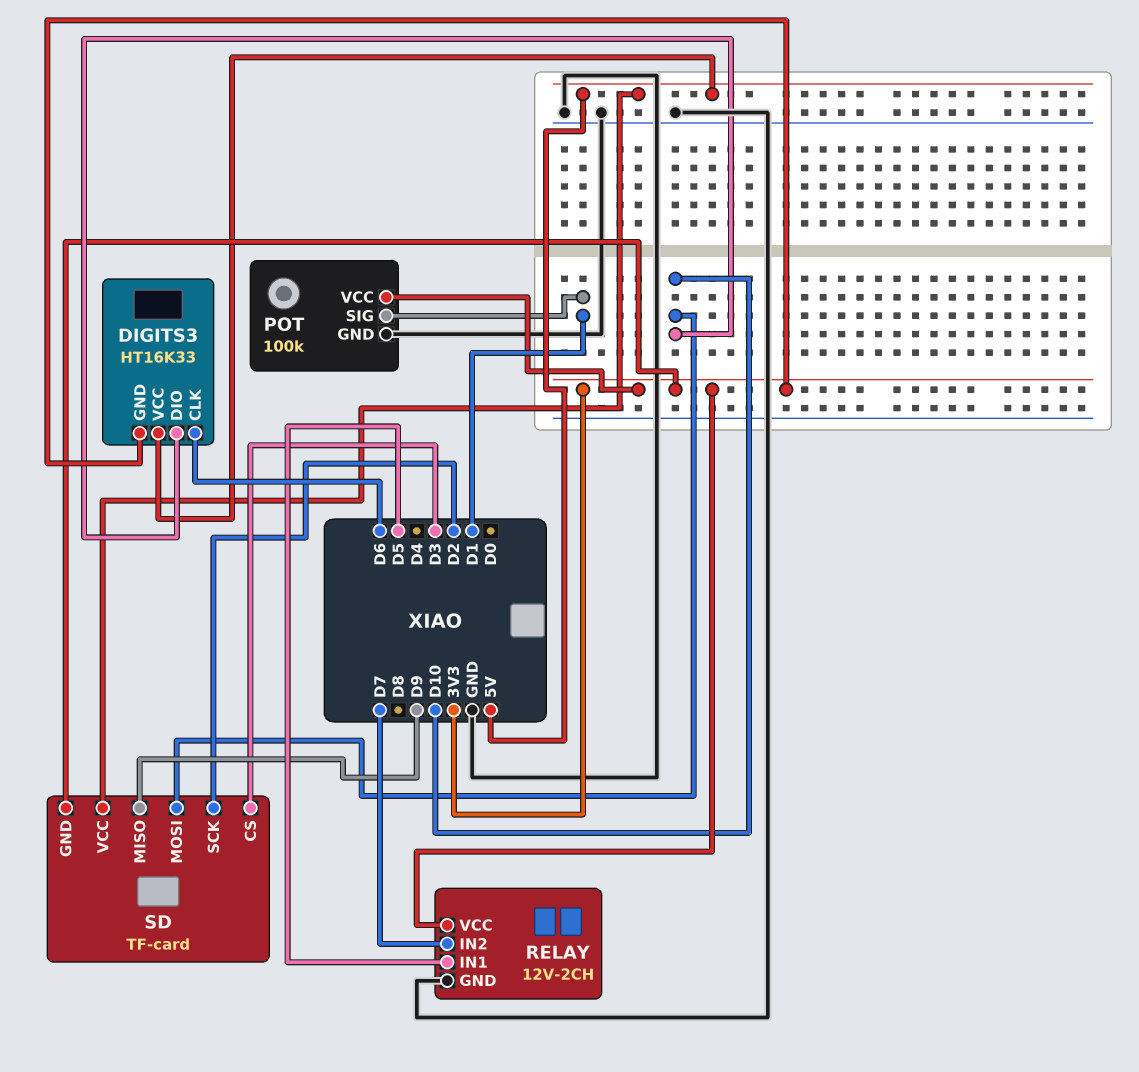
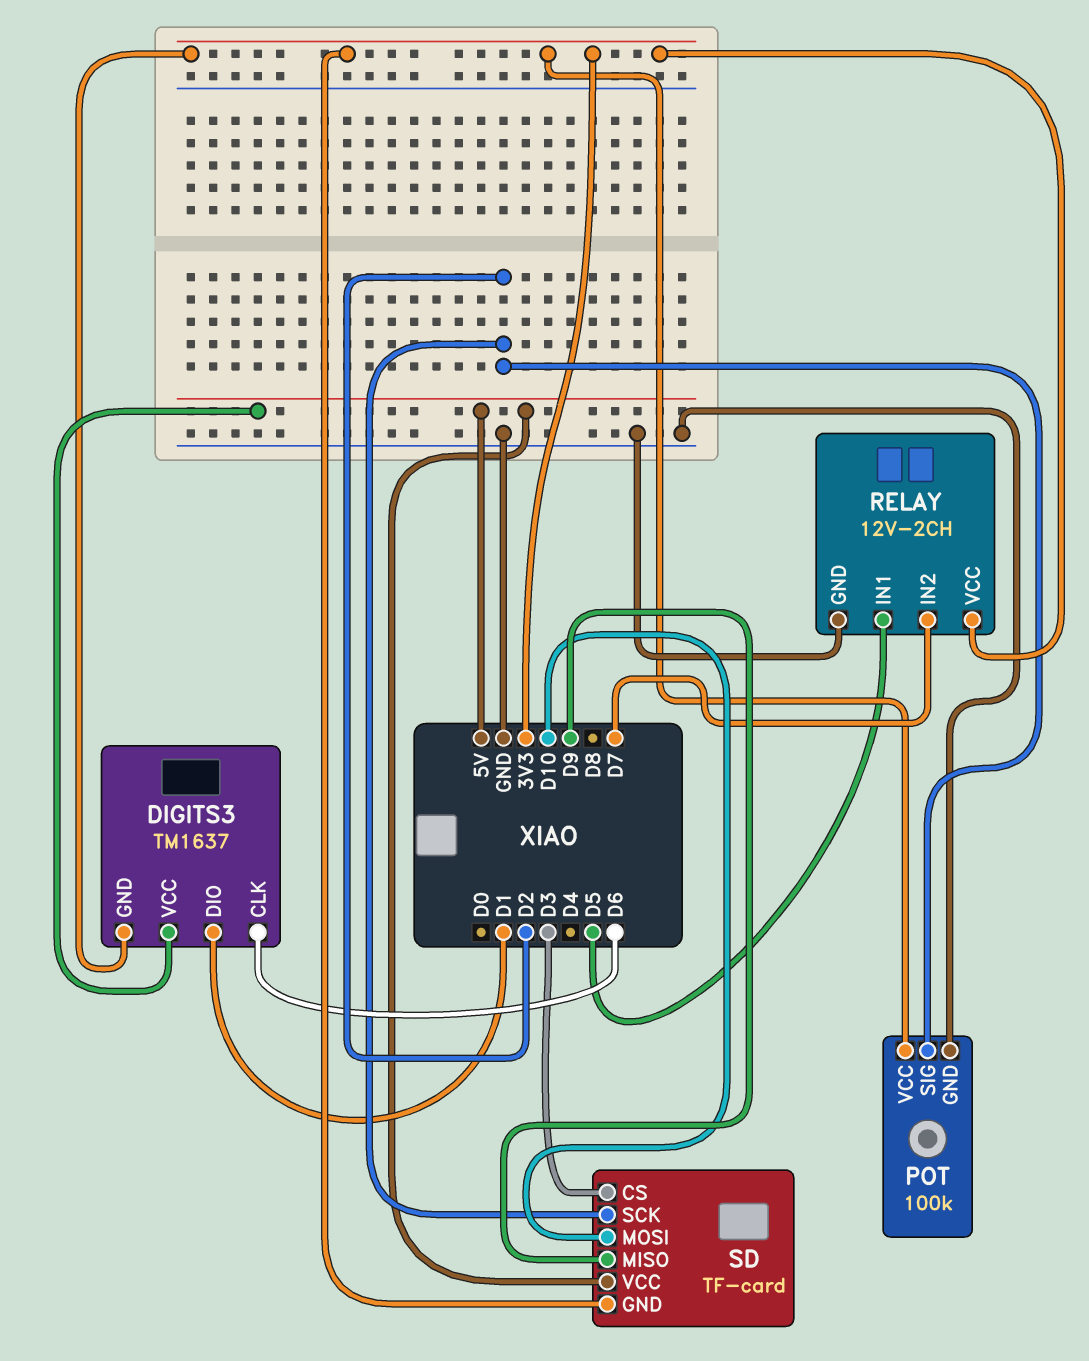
DIGITS3: HT16K33 -> TM1637
DIGITS3 pin DIO: D10 -> D1
POT pin SIG: D1 -> D2

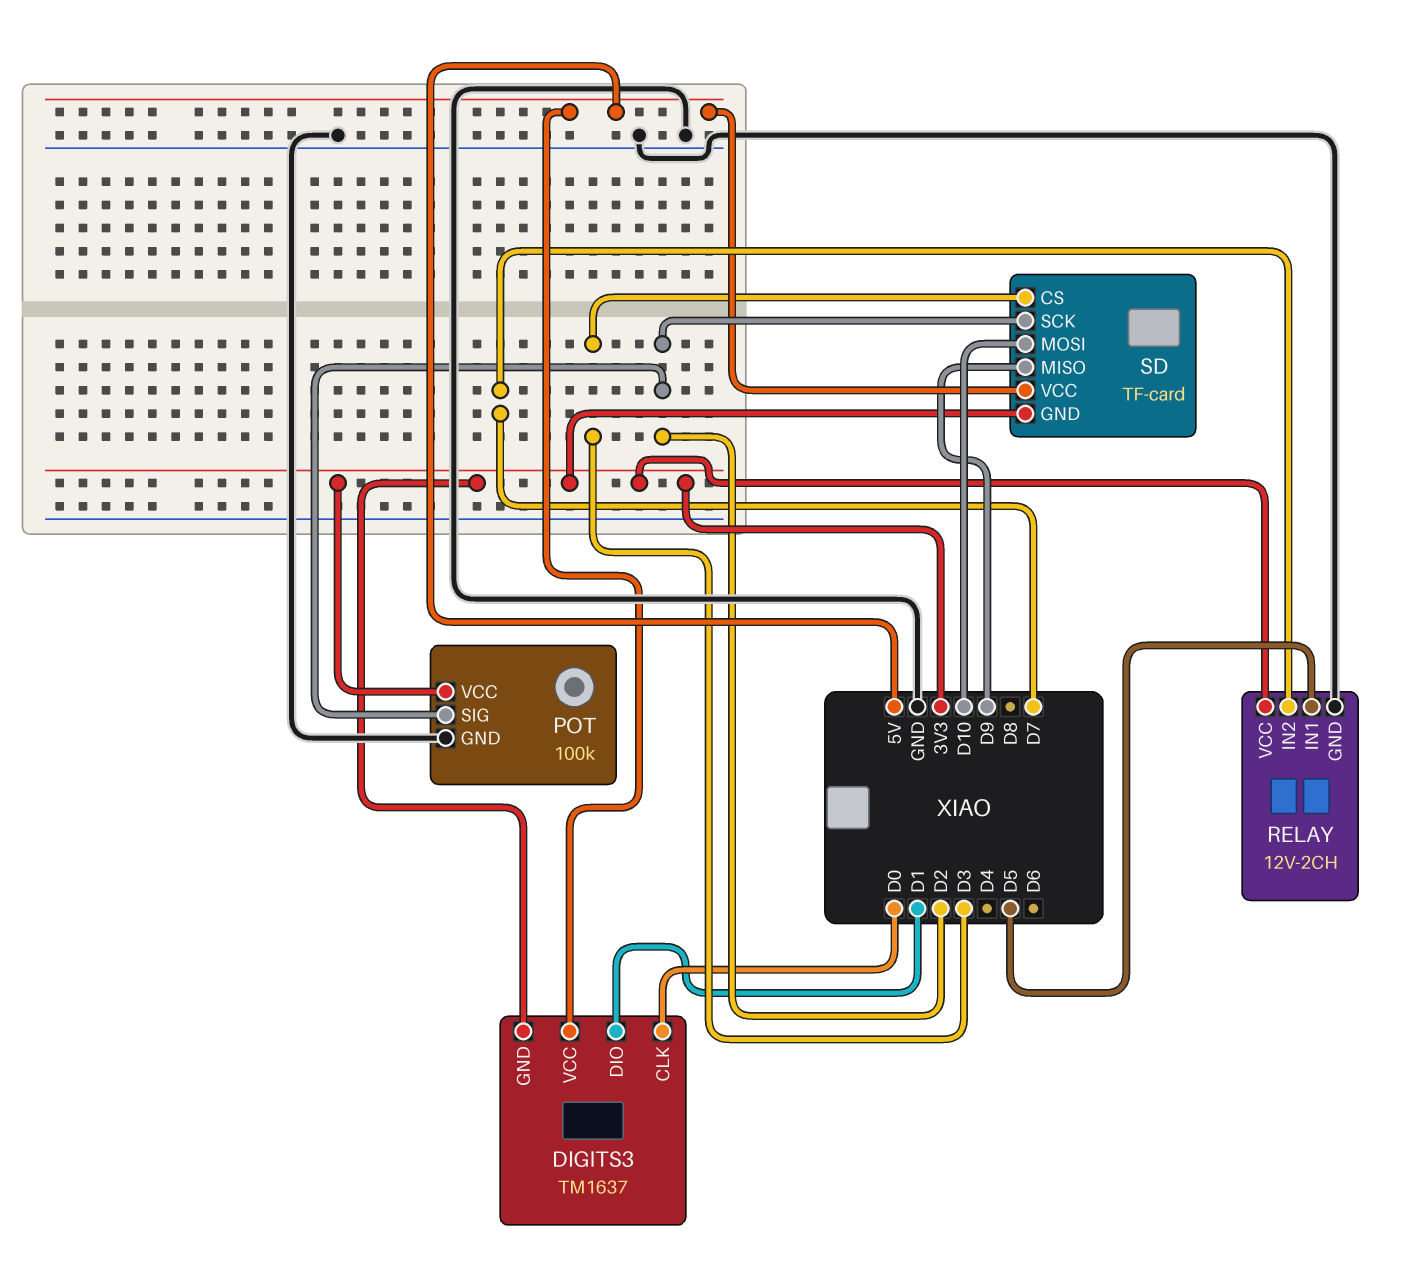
DIGITS3 pin CLK: D6 -> D0

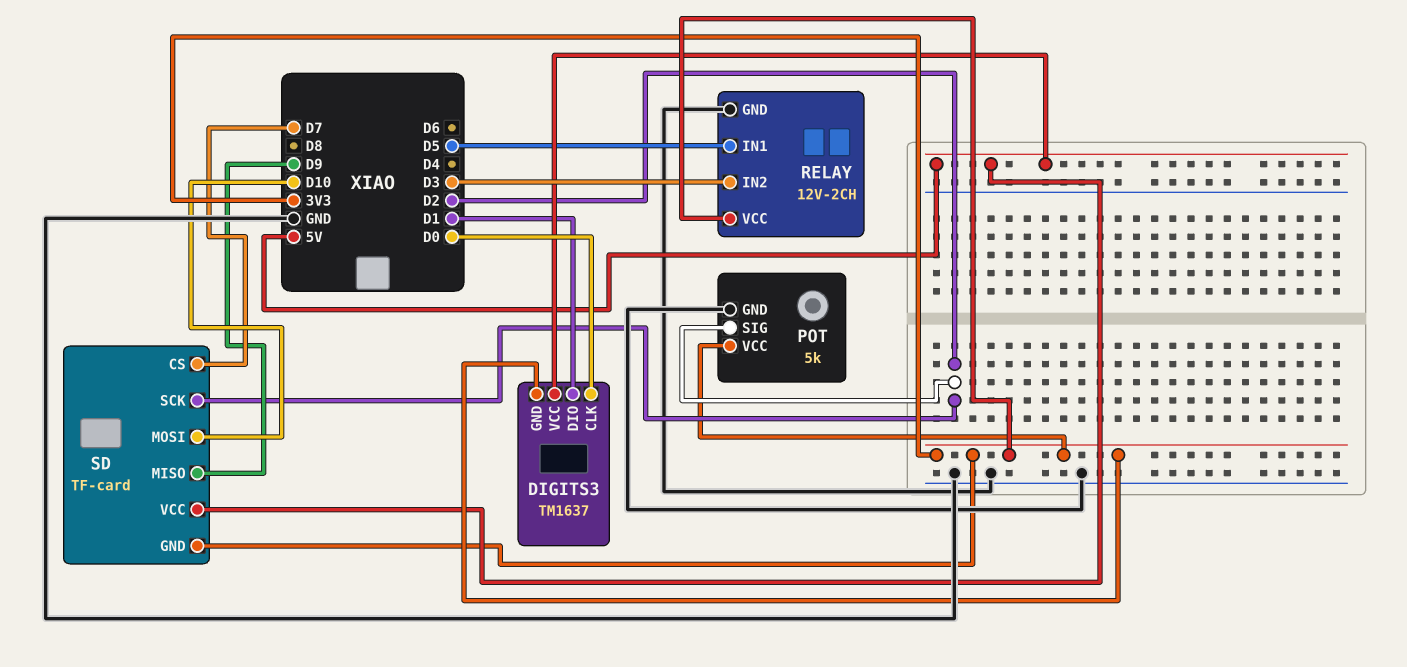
POT: 100k -> 5k
RELAY pin IN2: D7 -> D3
SD pin CS: D3 -> D7

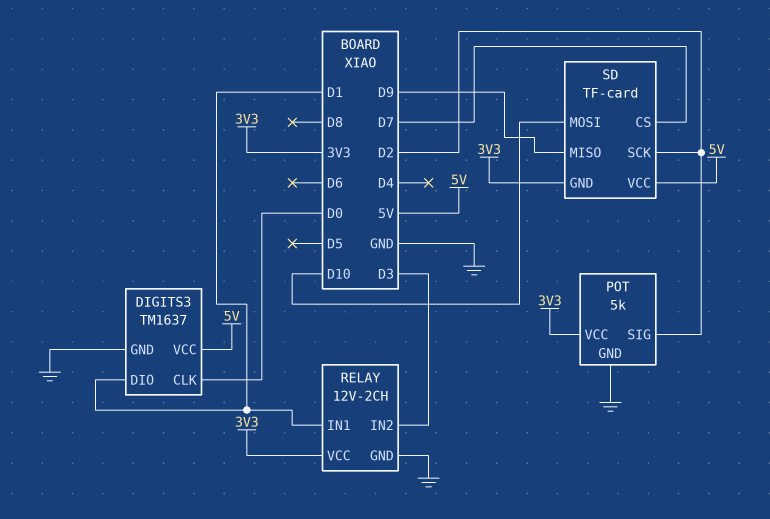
DIGITS3 pin GND: 3V3 -> GND
RELAY pin IN1: D5 -> D1

